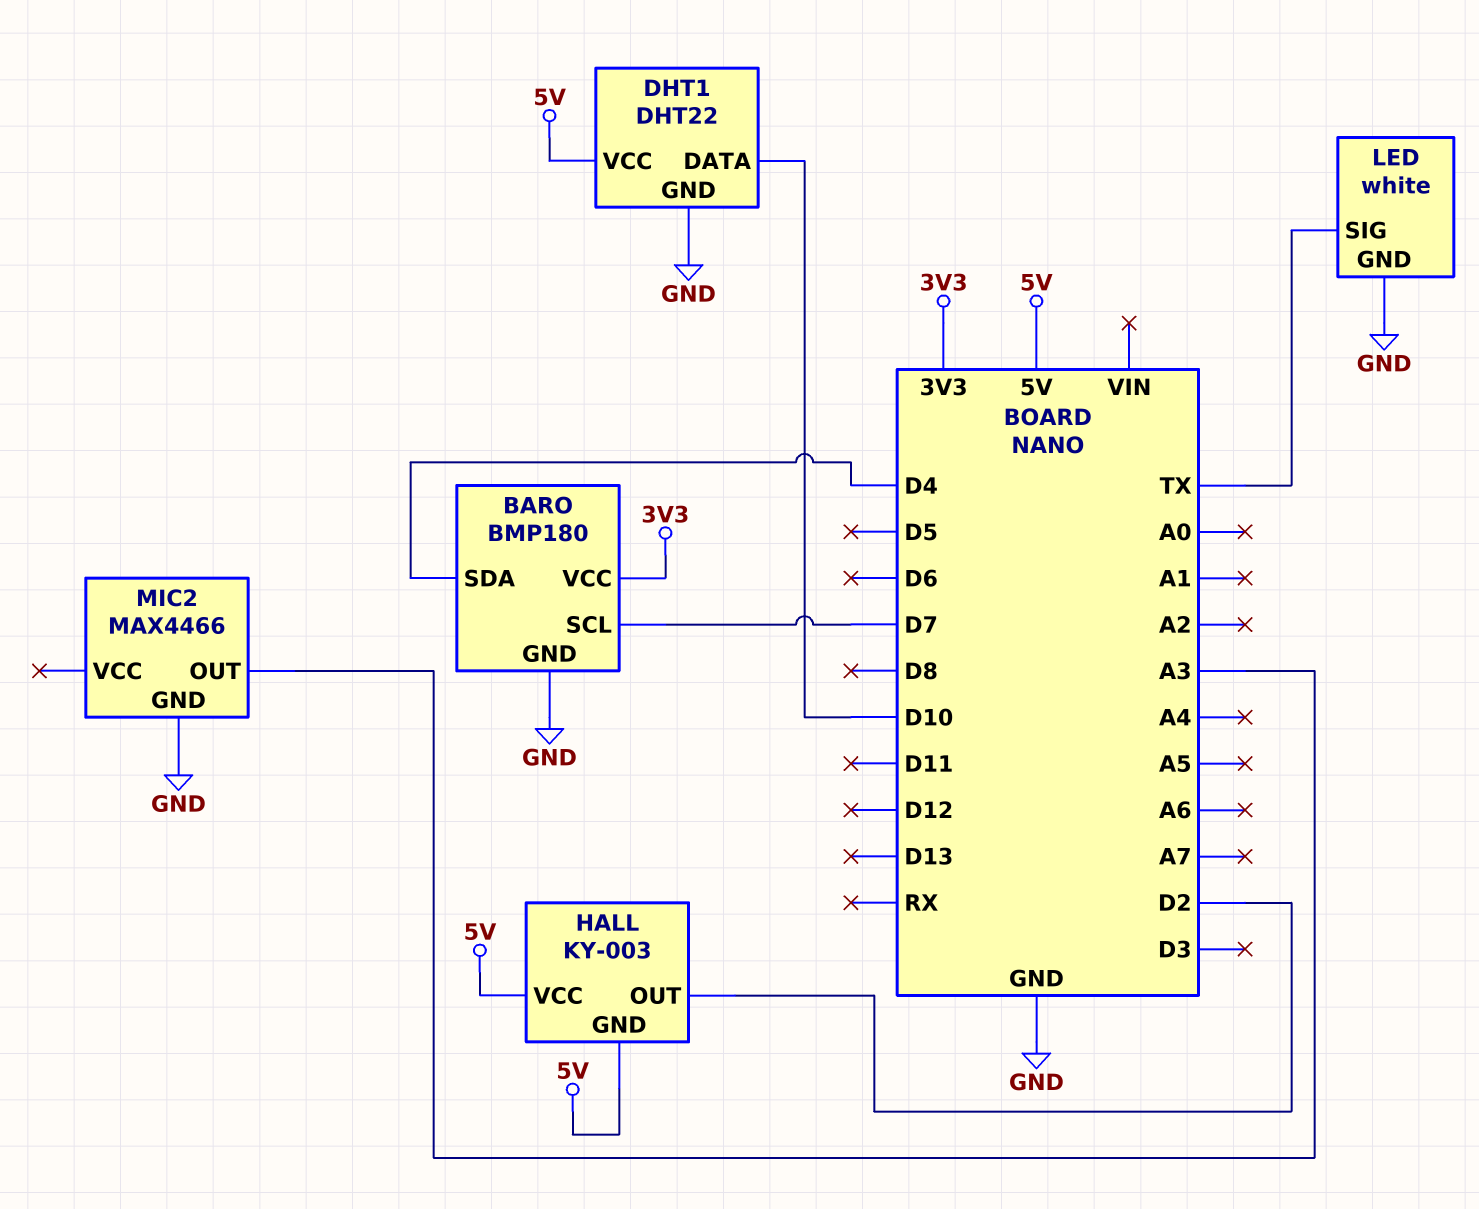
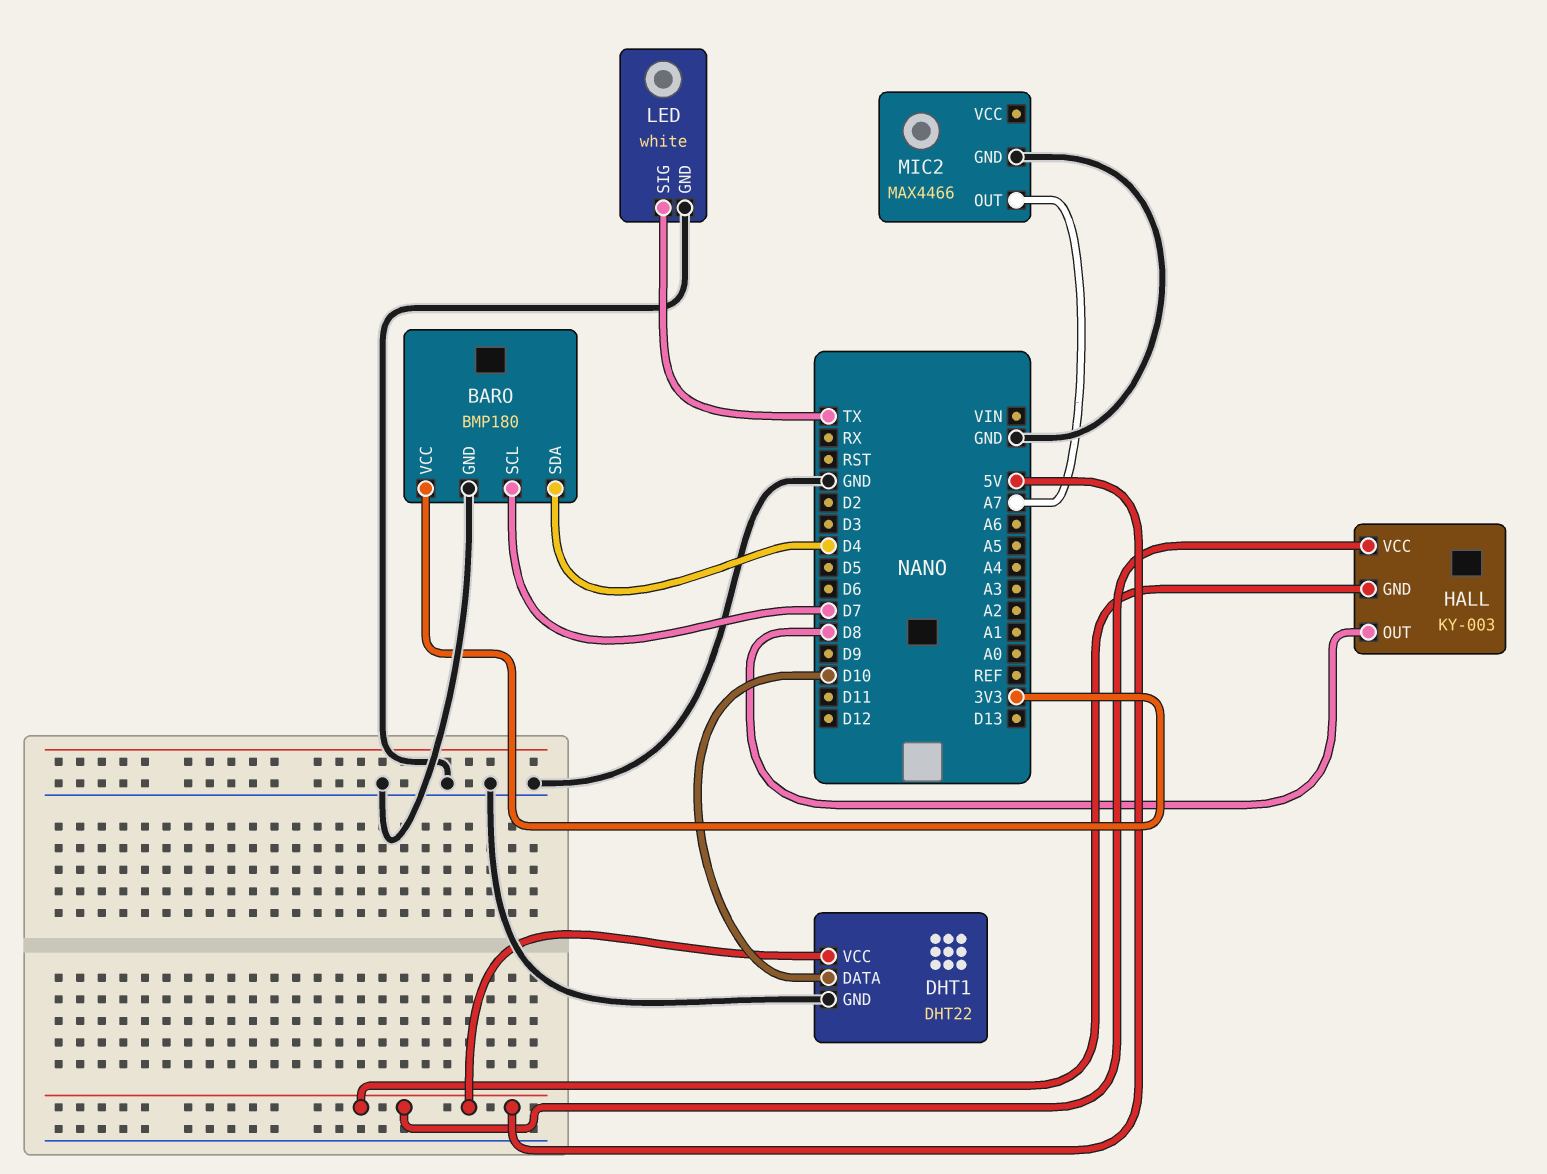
HALL pin OUT: D2 -> D8
MIC2 pin OUT: A3 -> A7

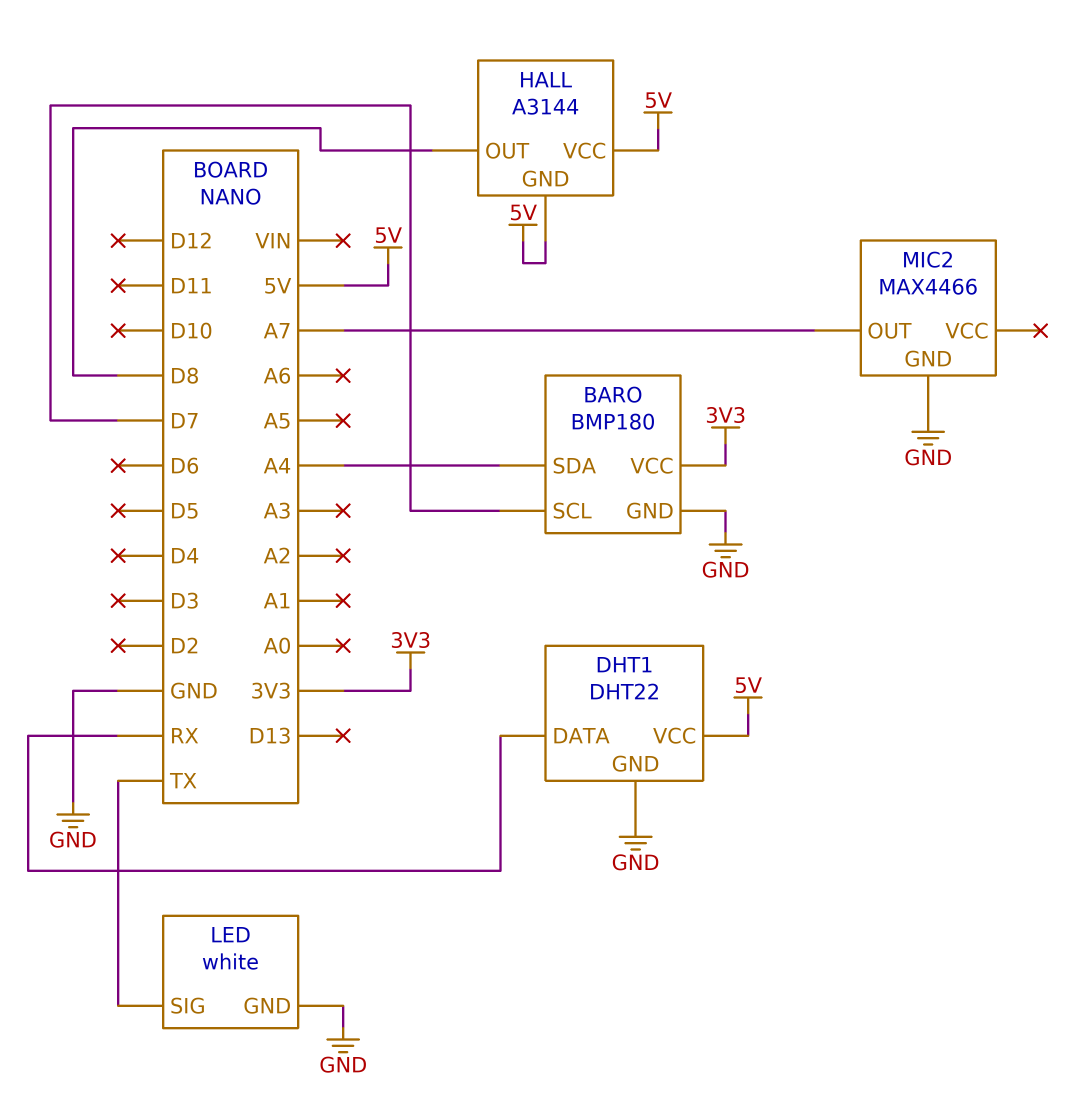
BARO pin SDA: D4 -> A4
DHT1 pin DATA: D10 -> RX
HALL: KY-003 -> A3144

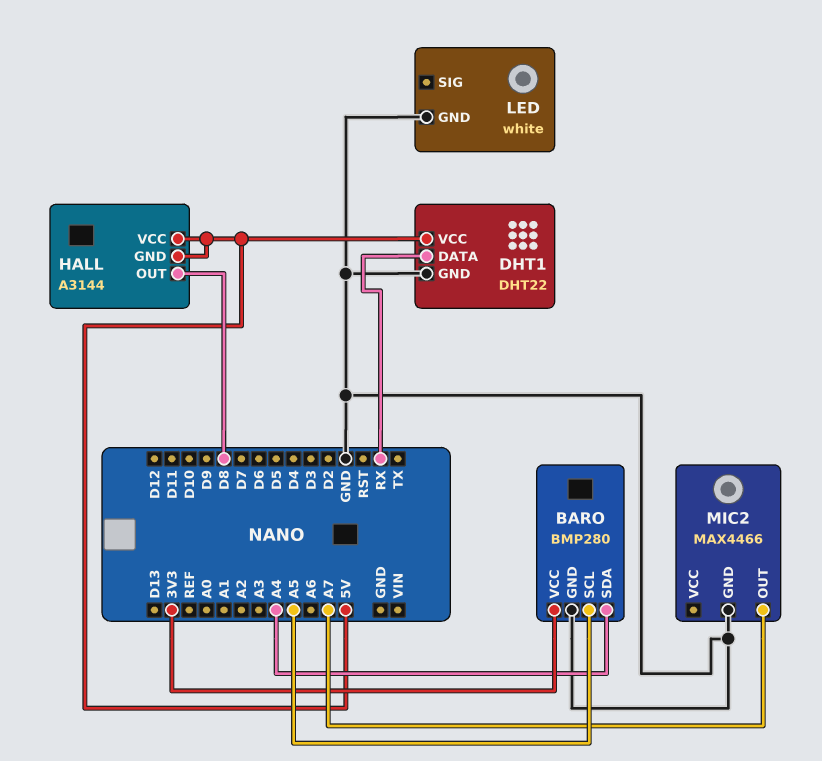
BARO: BMP180 -> BMP280
BARO pin SCL: D7 -> A5
LED pin SIG: TX -> none

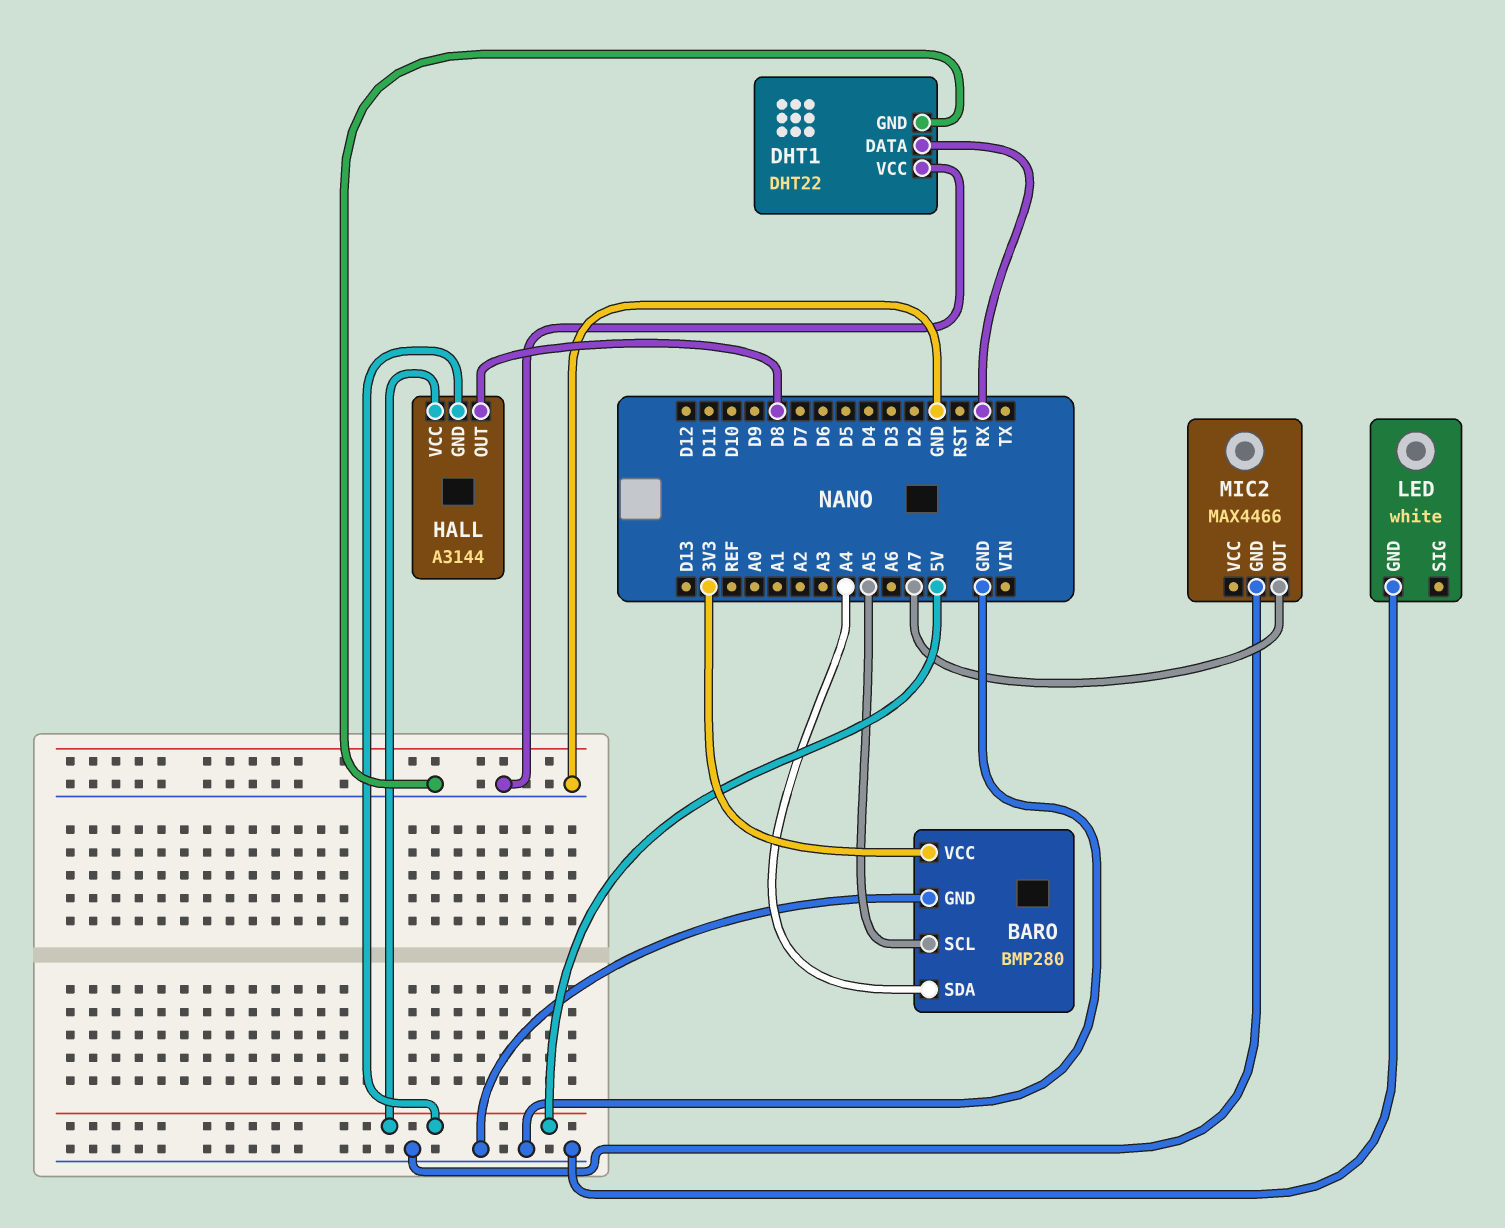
DHT1 pin VCC: 5V -> GND

